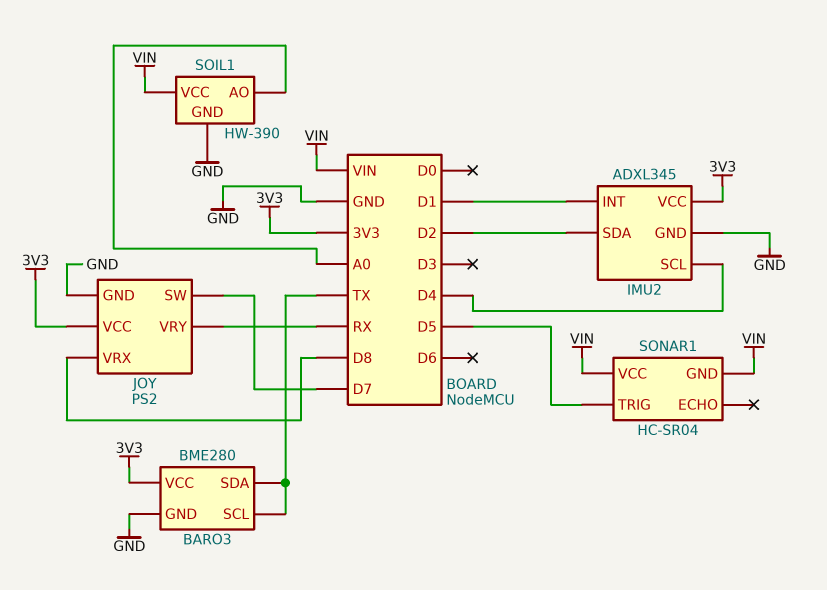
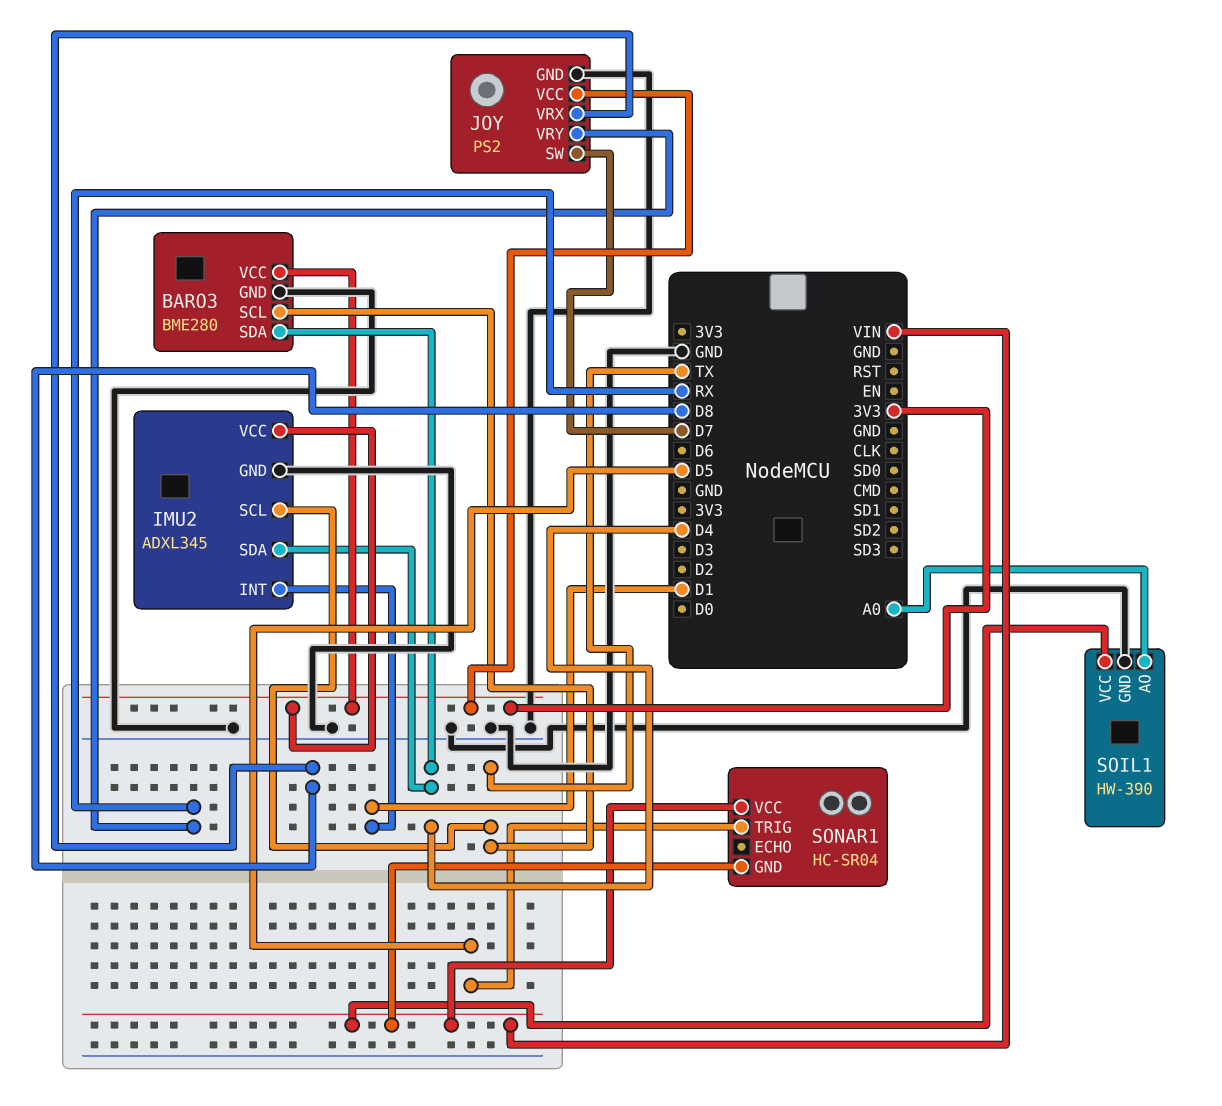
BARO3 pin SDA: TX -> D4
IMU2 pin SCL: D4 -> TX
IMU2 pin SDA: D2 -> D4

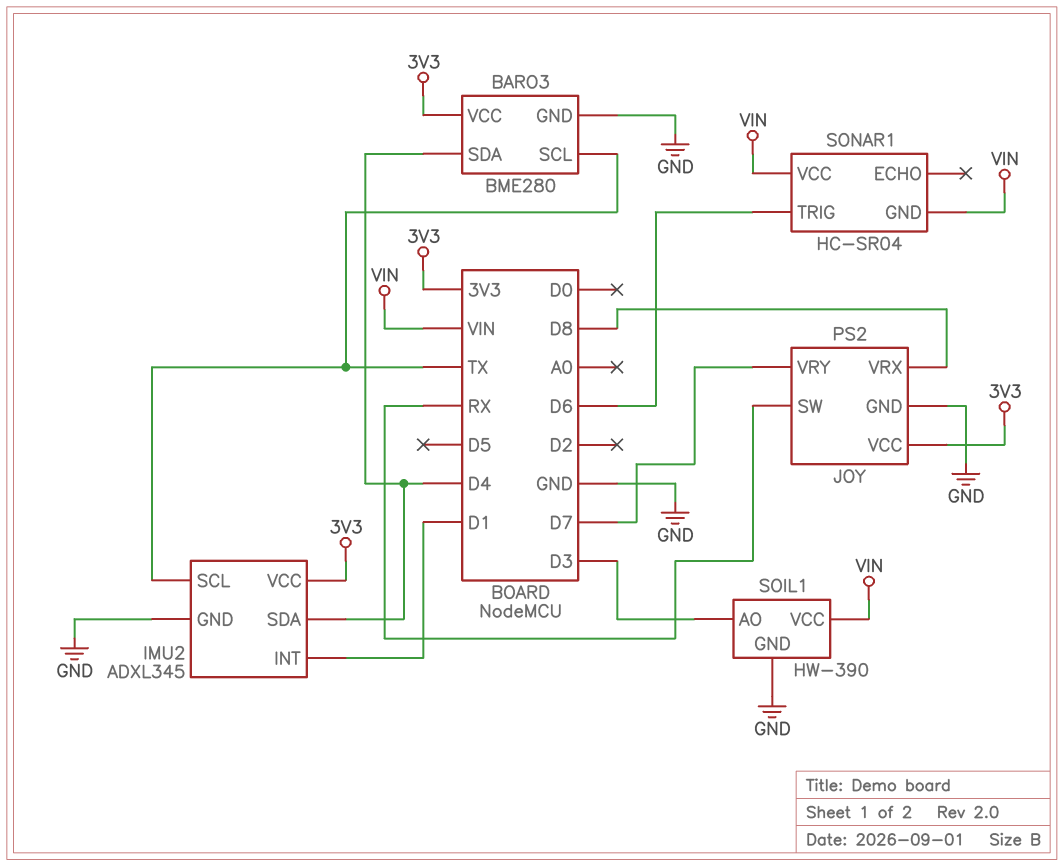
JOY pin SW: D7 -> RX
JOY pin VRY: RX -> D7
SOIL1 pin AO: A0 -> D3
SONAR1 pin TRIG: D5 -> D6

